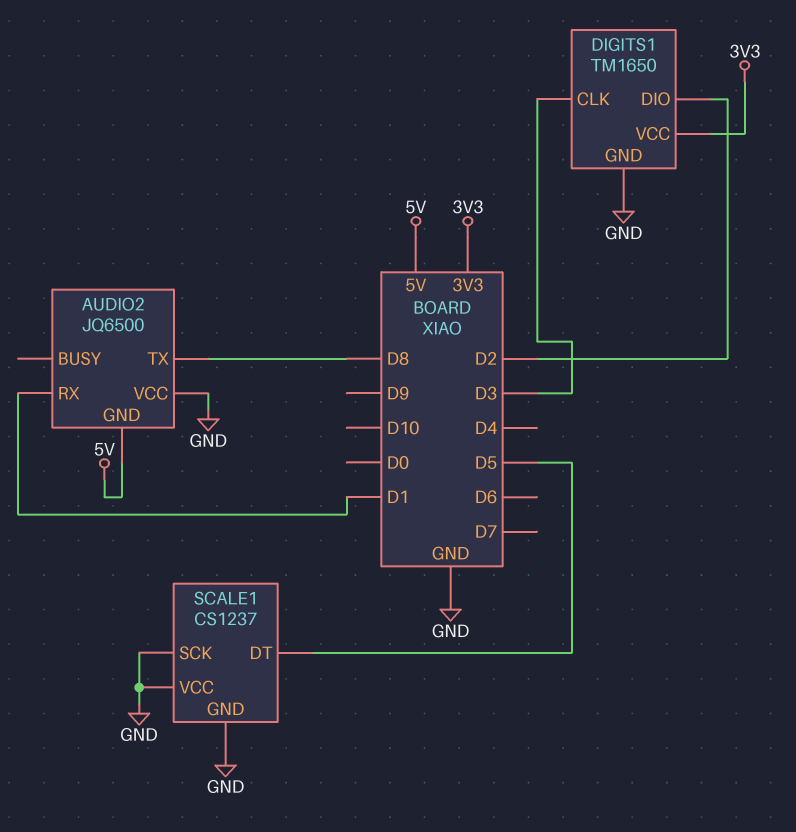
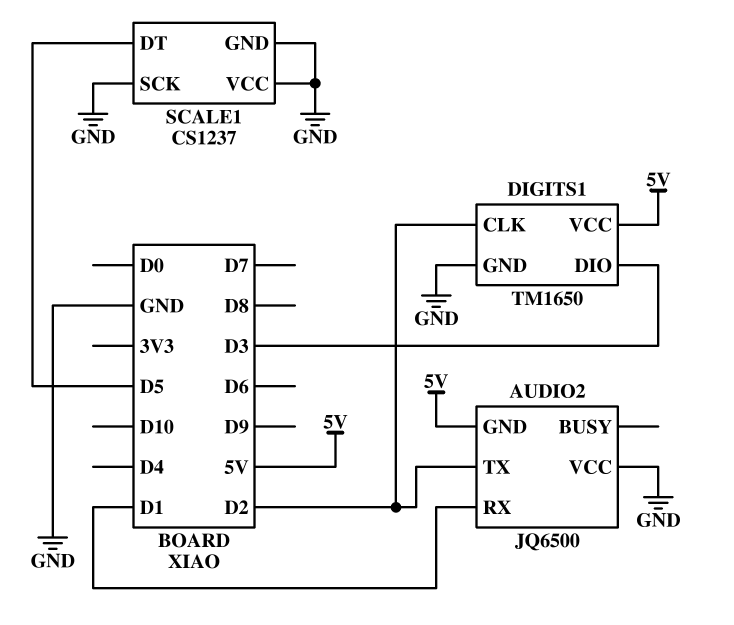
AUDIO2 pin TX: D8 -> D2
DIGITS1 pin CLK: D3 -> D2
DIGITS1 pin DIO: D2 -> D3
DIGITS1 pin VCC: 3V3 -> 5V

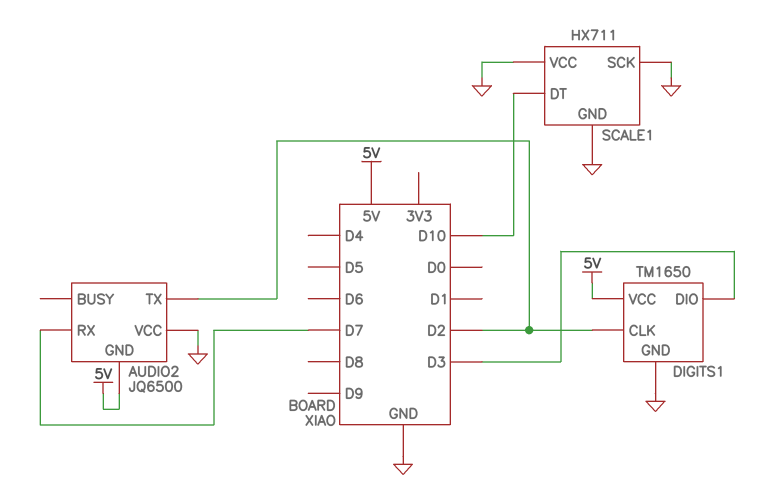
AUDIO2 pin RX: D1 -> D7
SCALE1: CS1237 -> HX711
SCALE1 pin DT: D5 -> D10

